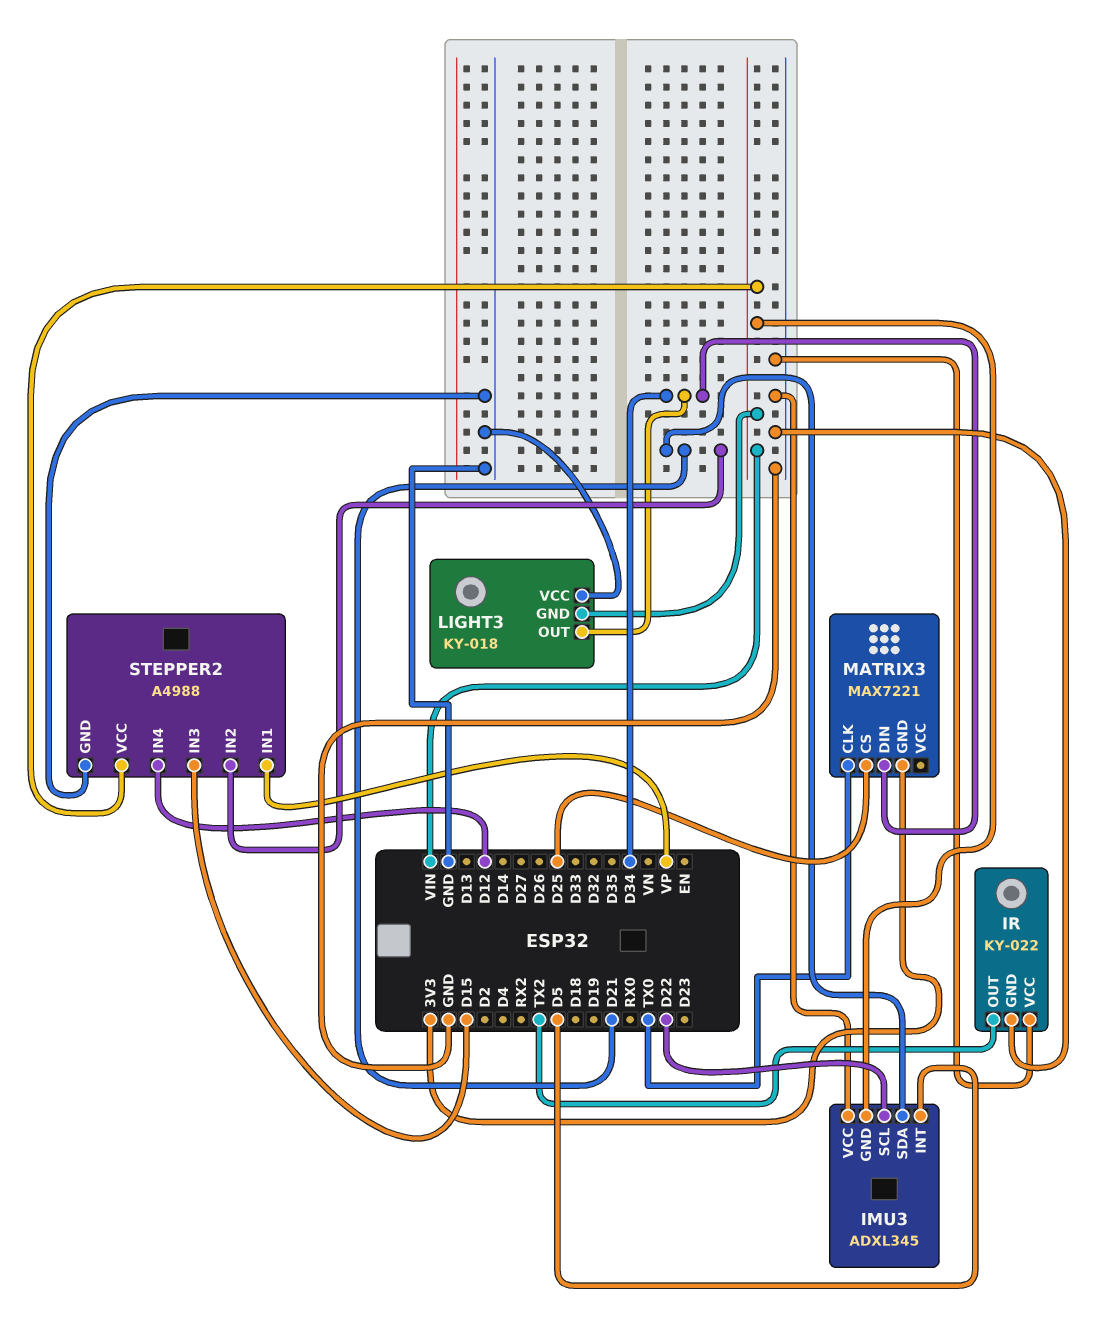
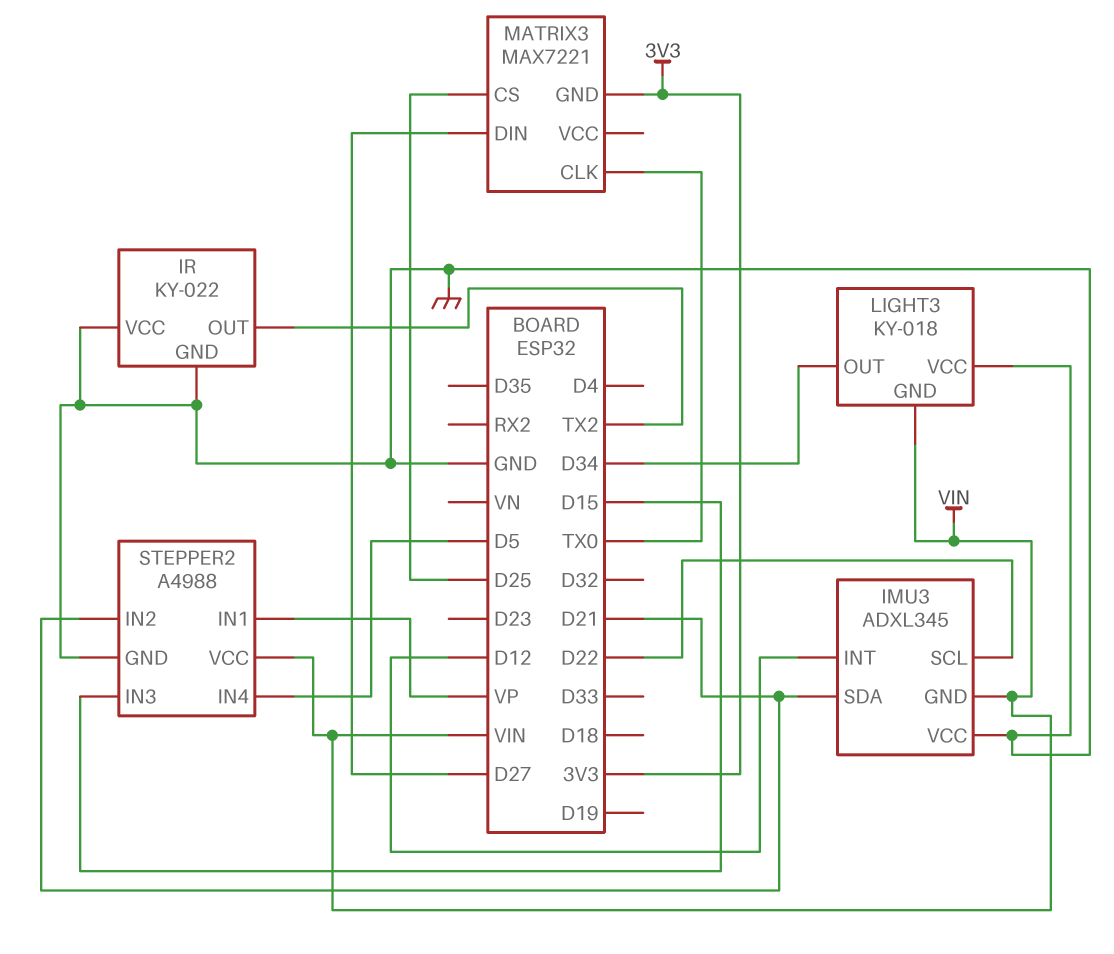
IMU3 pin INT: D5 -> D12
MATRIX3 pin DIN: D34 -> D27
STEPPER2 pin IN4: D12 -> D5

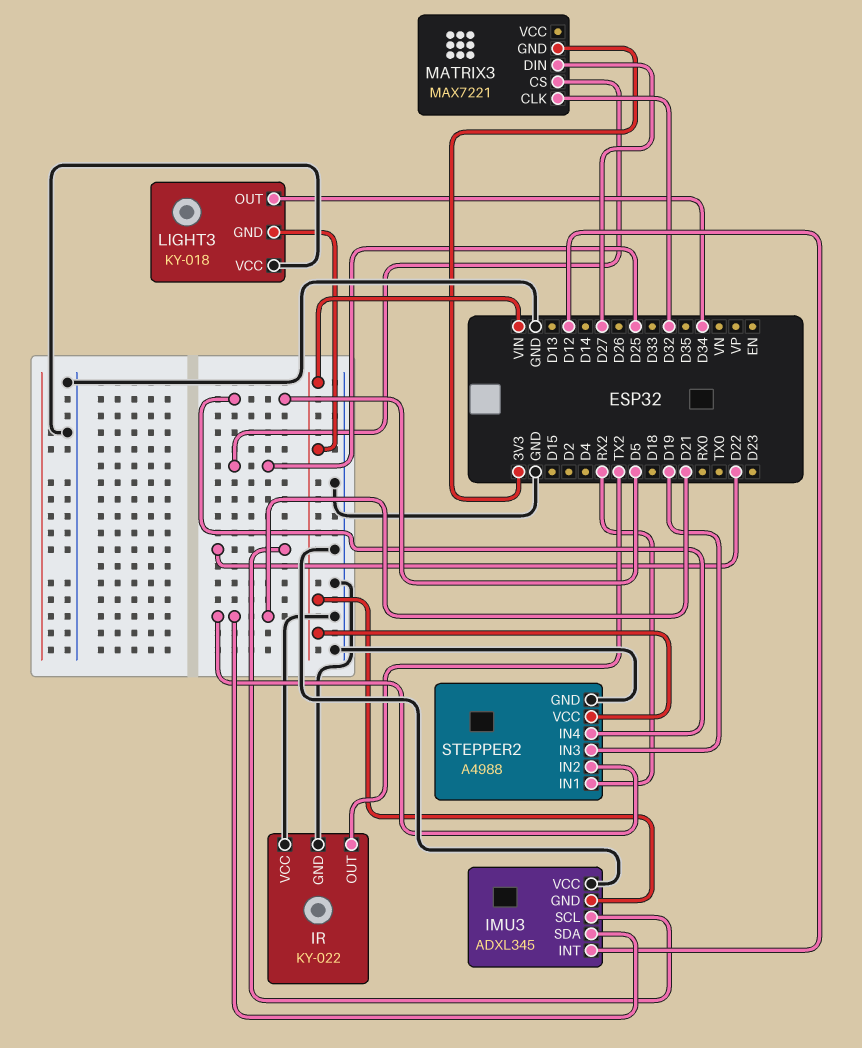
MATRIX3 pin CLK: TX0 -> D32
STEPPER2 pin IN1: VP -> RX2
STEPPER2 pin IN3: D15 -> D19

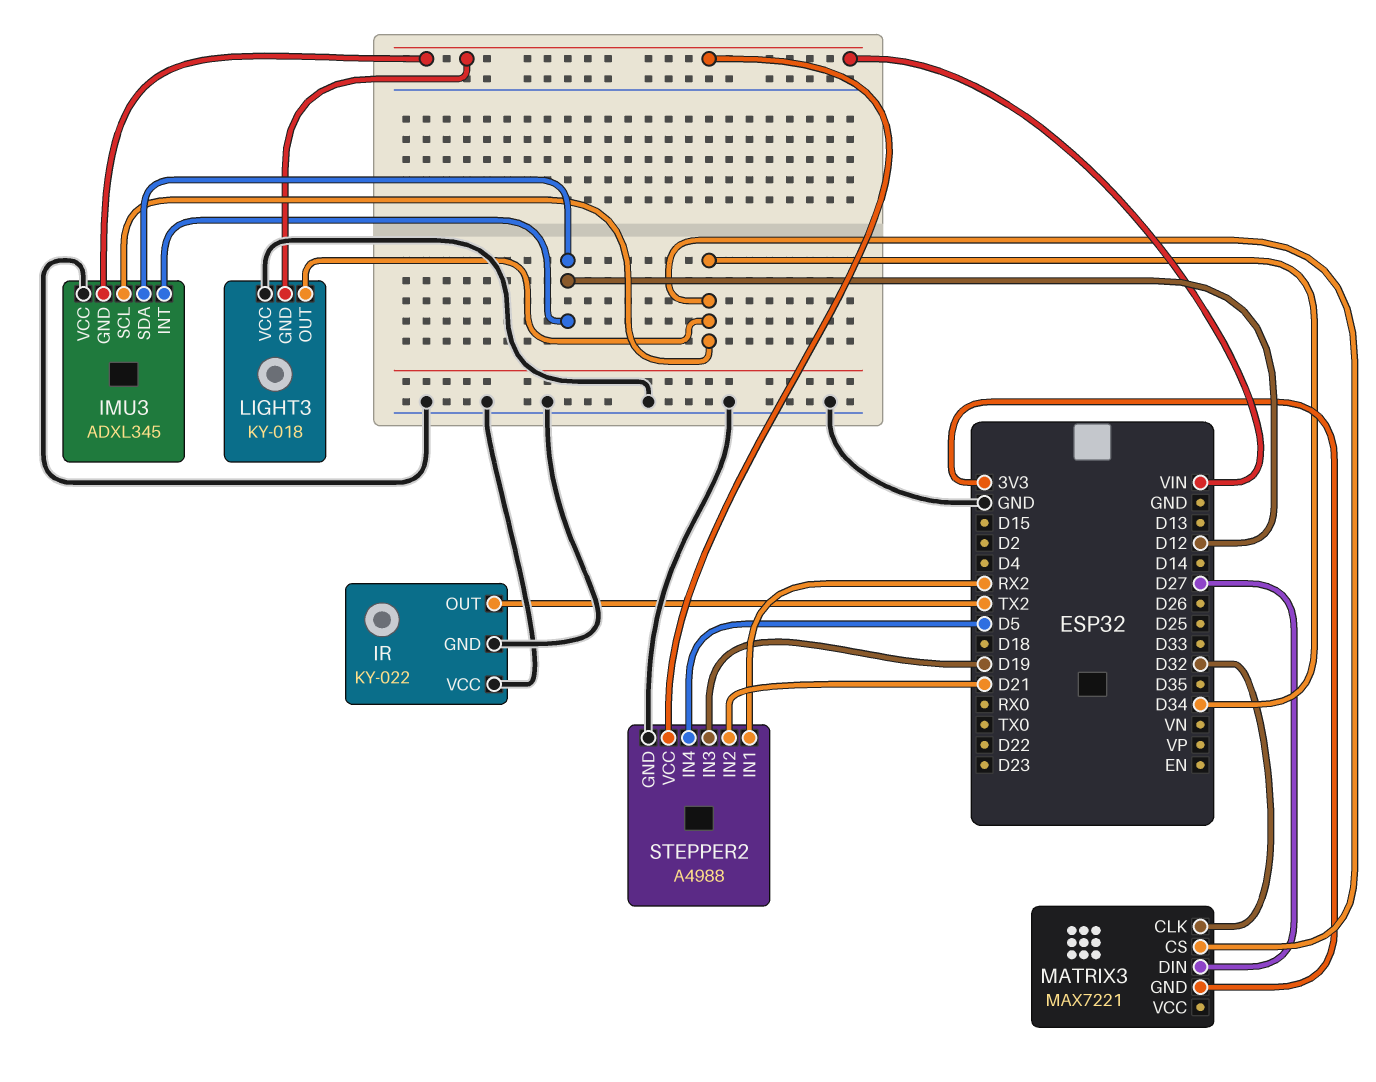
IMU3 pin SCL: D22 -> D34
IMU3 pin SDA: D21 -> D12
MATRIX3 pin CS: D25 -> D34

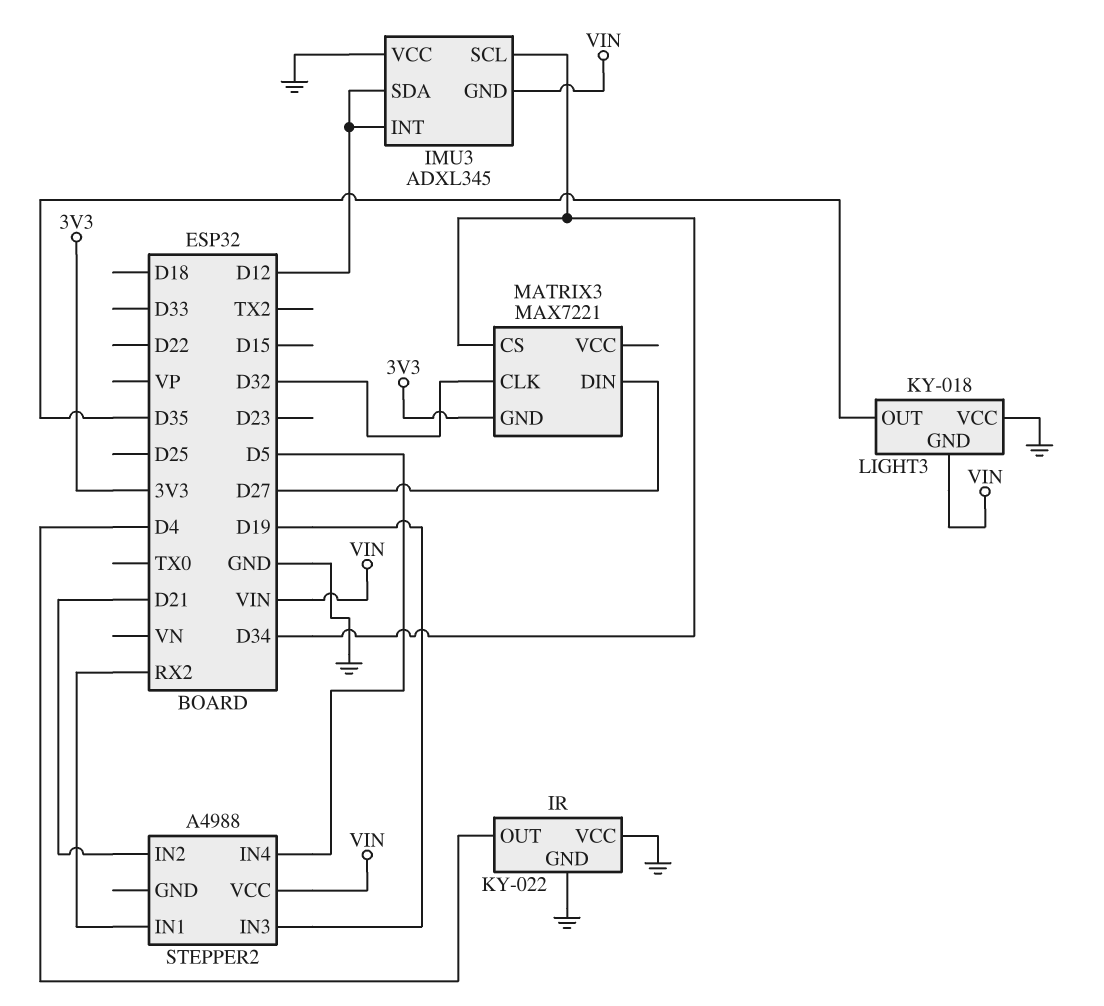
IR pin OUT: TX2 -> D4
LIGHT3 pin OUT: D34 -> D35
STEPPER2 pin GND: GND -> none

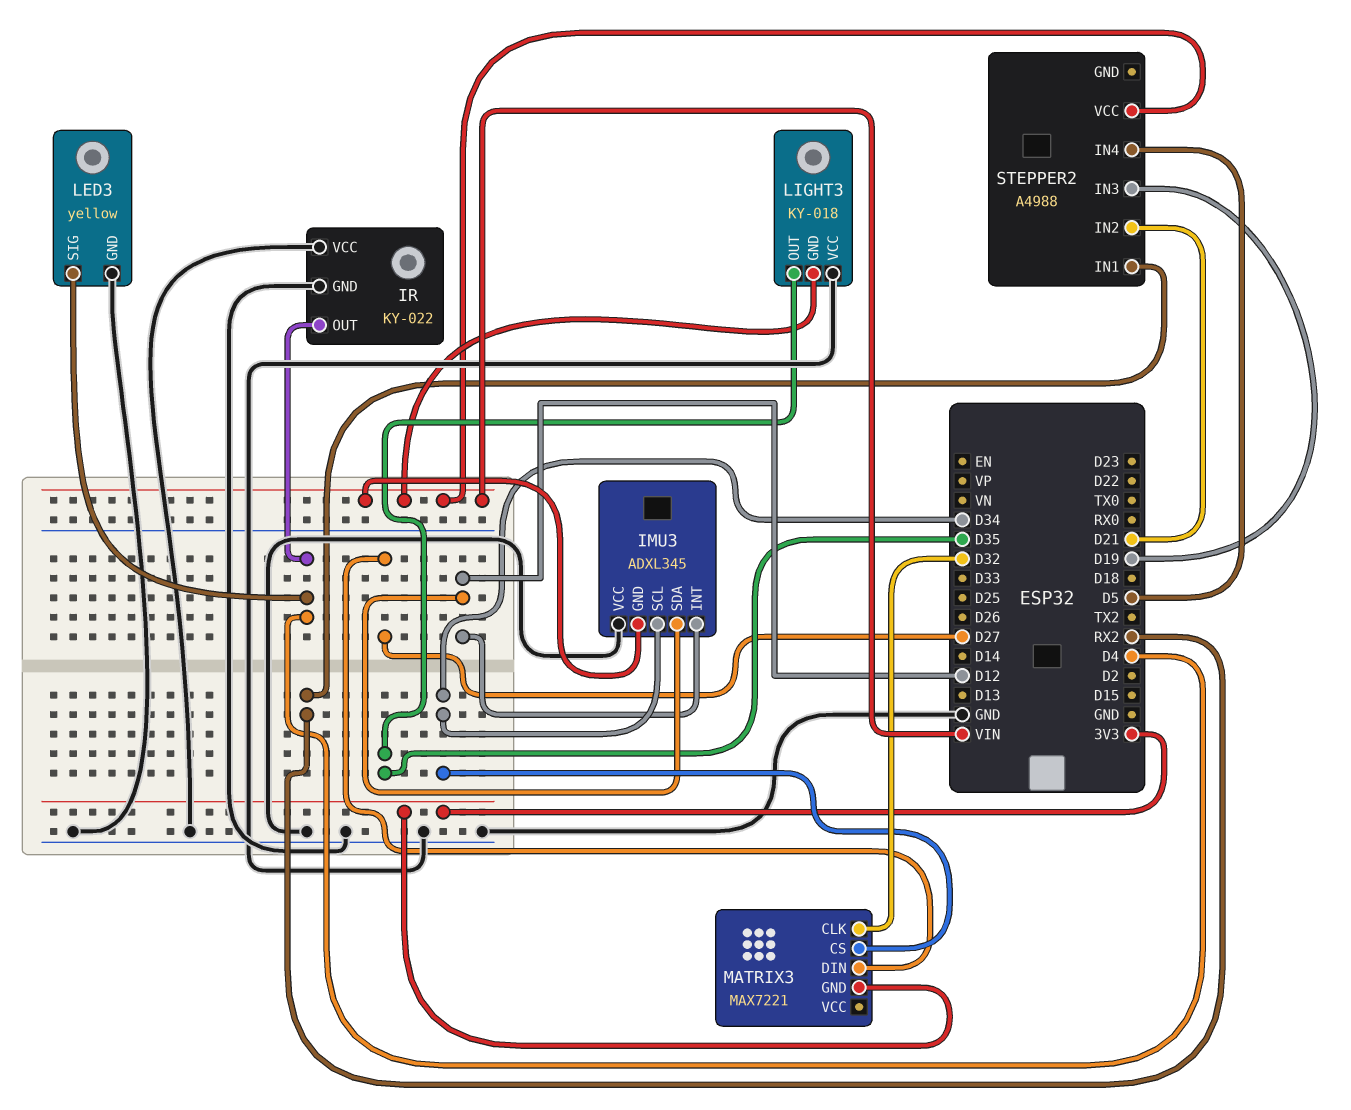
LED3: none -> yellow
LED3 pin GND: none -> GND
LED3 pin SIG: none -> D4

